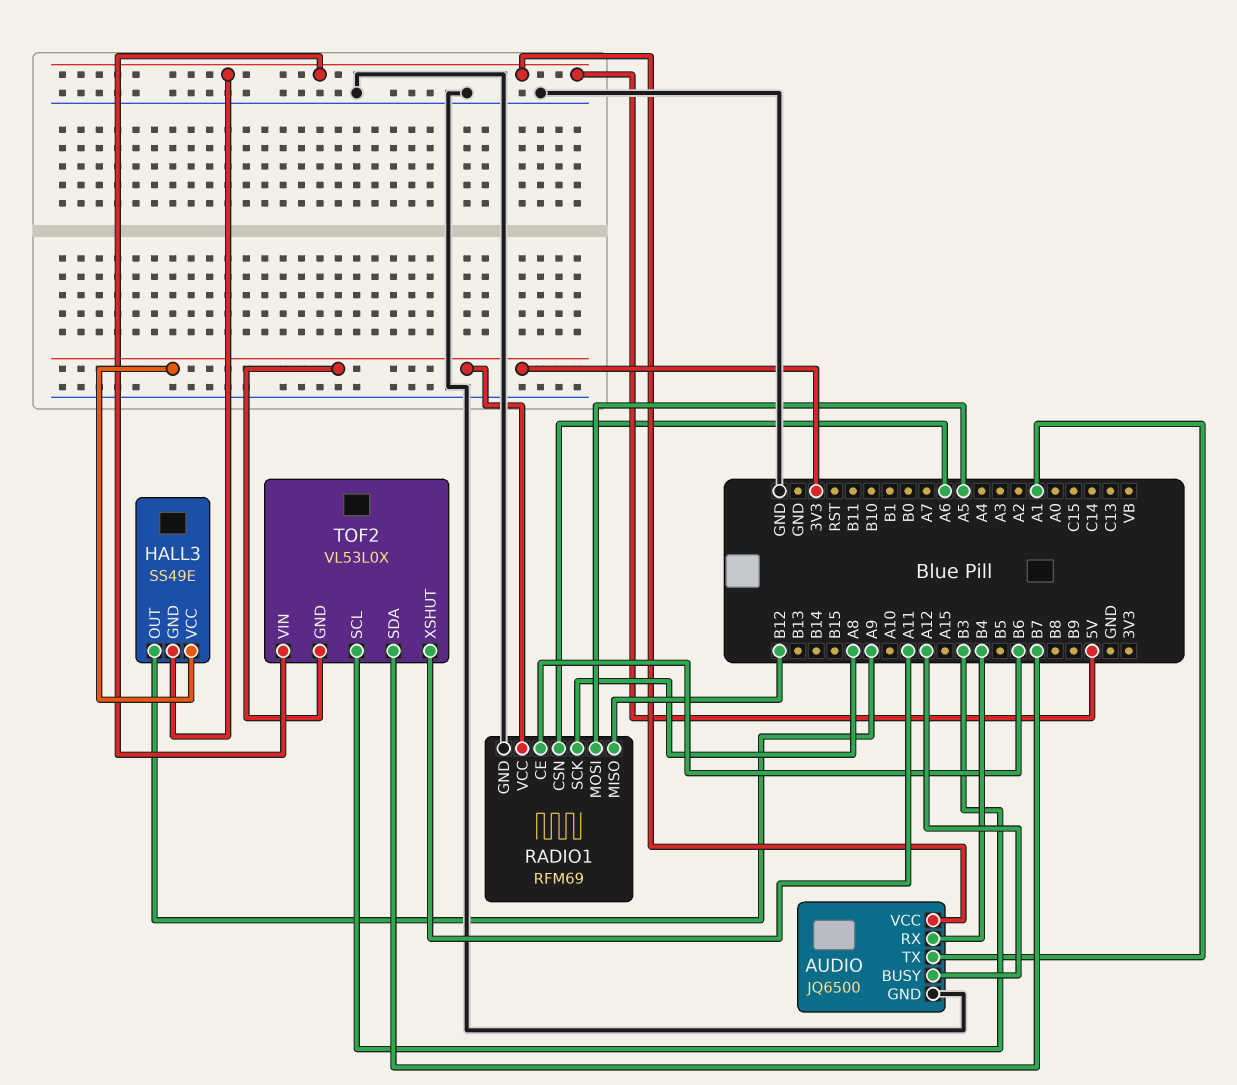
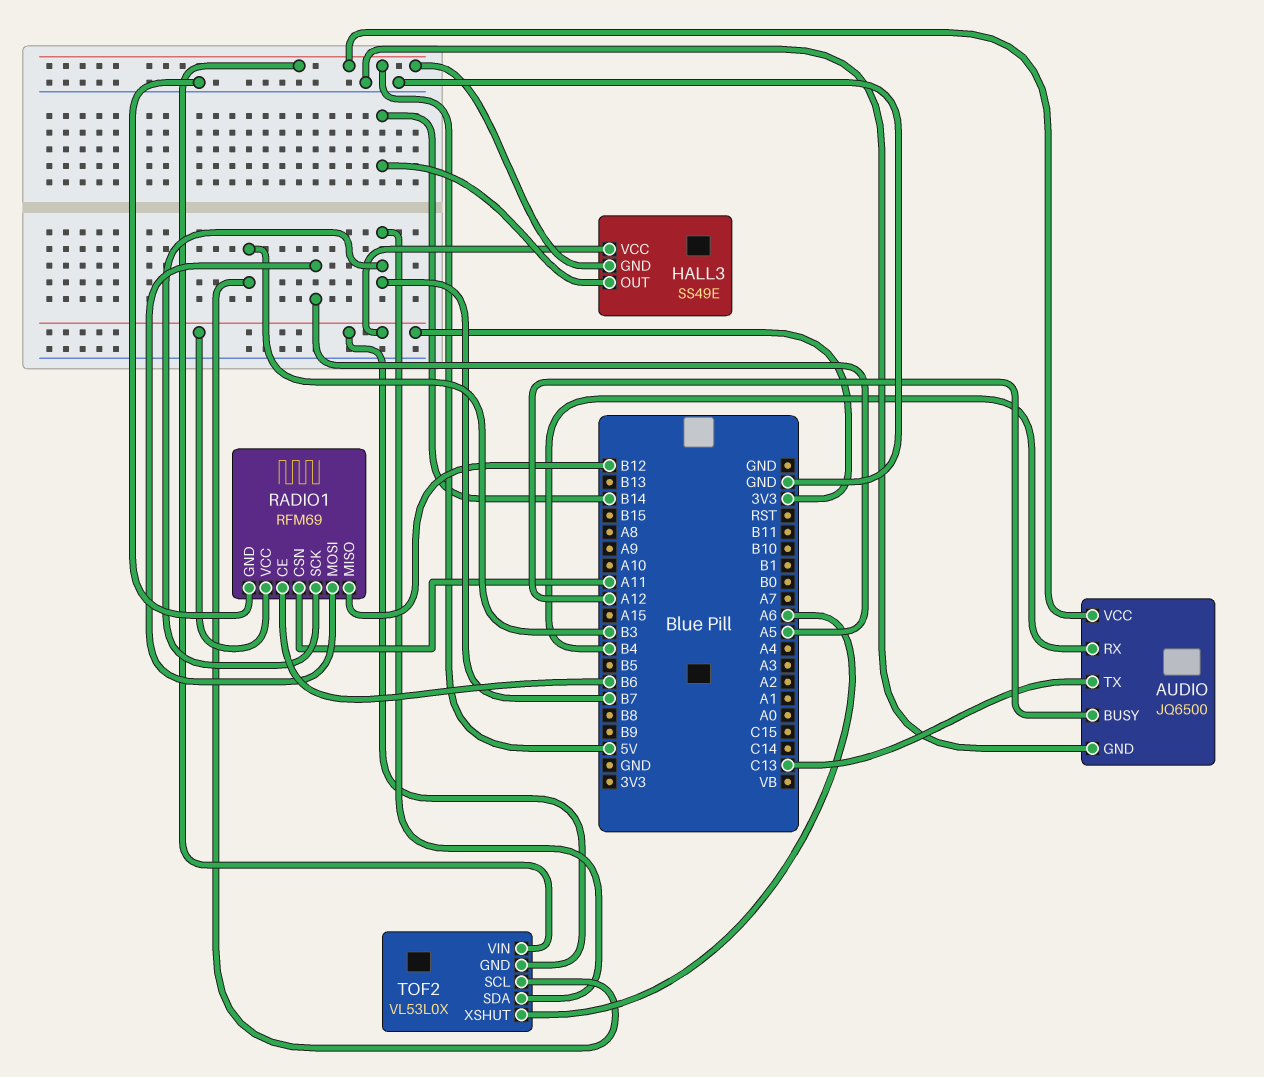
AUDIO pin TX: A1 -> C13
HALL3 pin OUT: A9 -> B14
RADIO1 pin CSN: A6 -> A11
RADIO1 pin SCK: A8 -> B7
TOF2 pin XSHUT: A11 -> A6

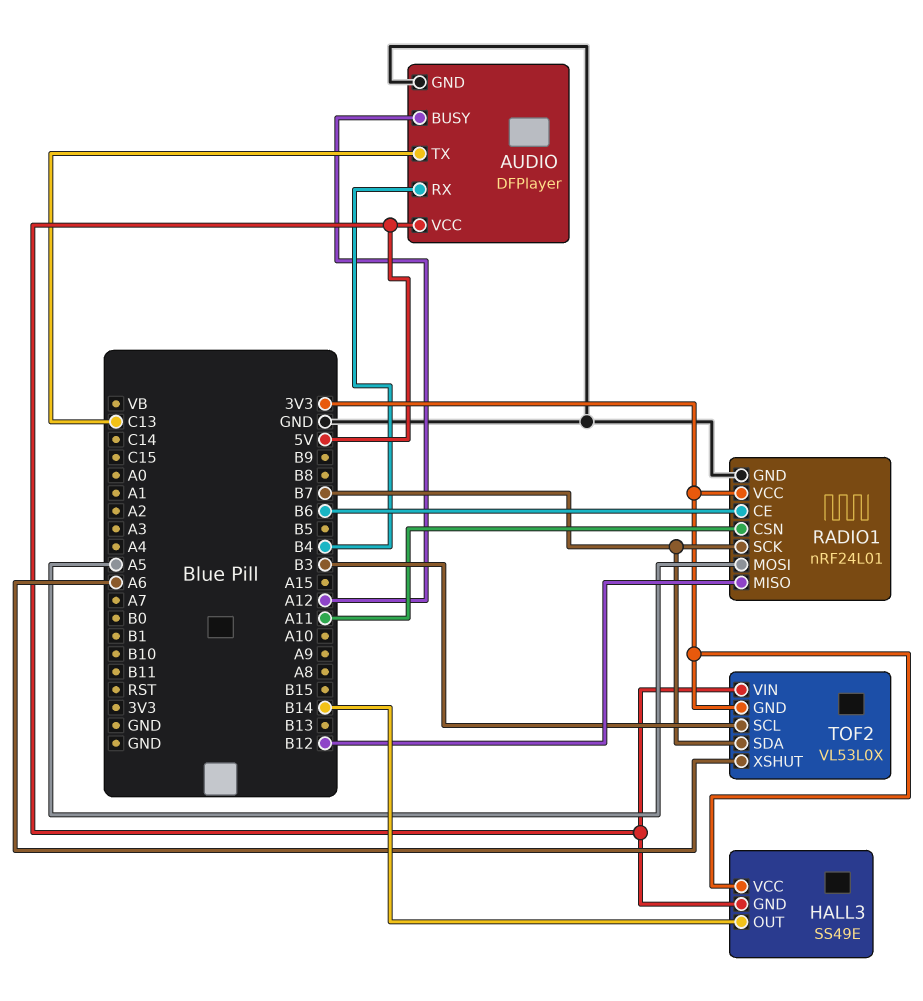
AUDIO: JQ6500 -> DFPlayer
RADIO1: RFM69 -> nRF24L01

